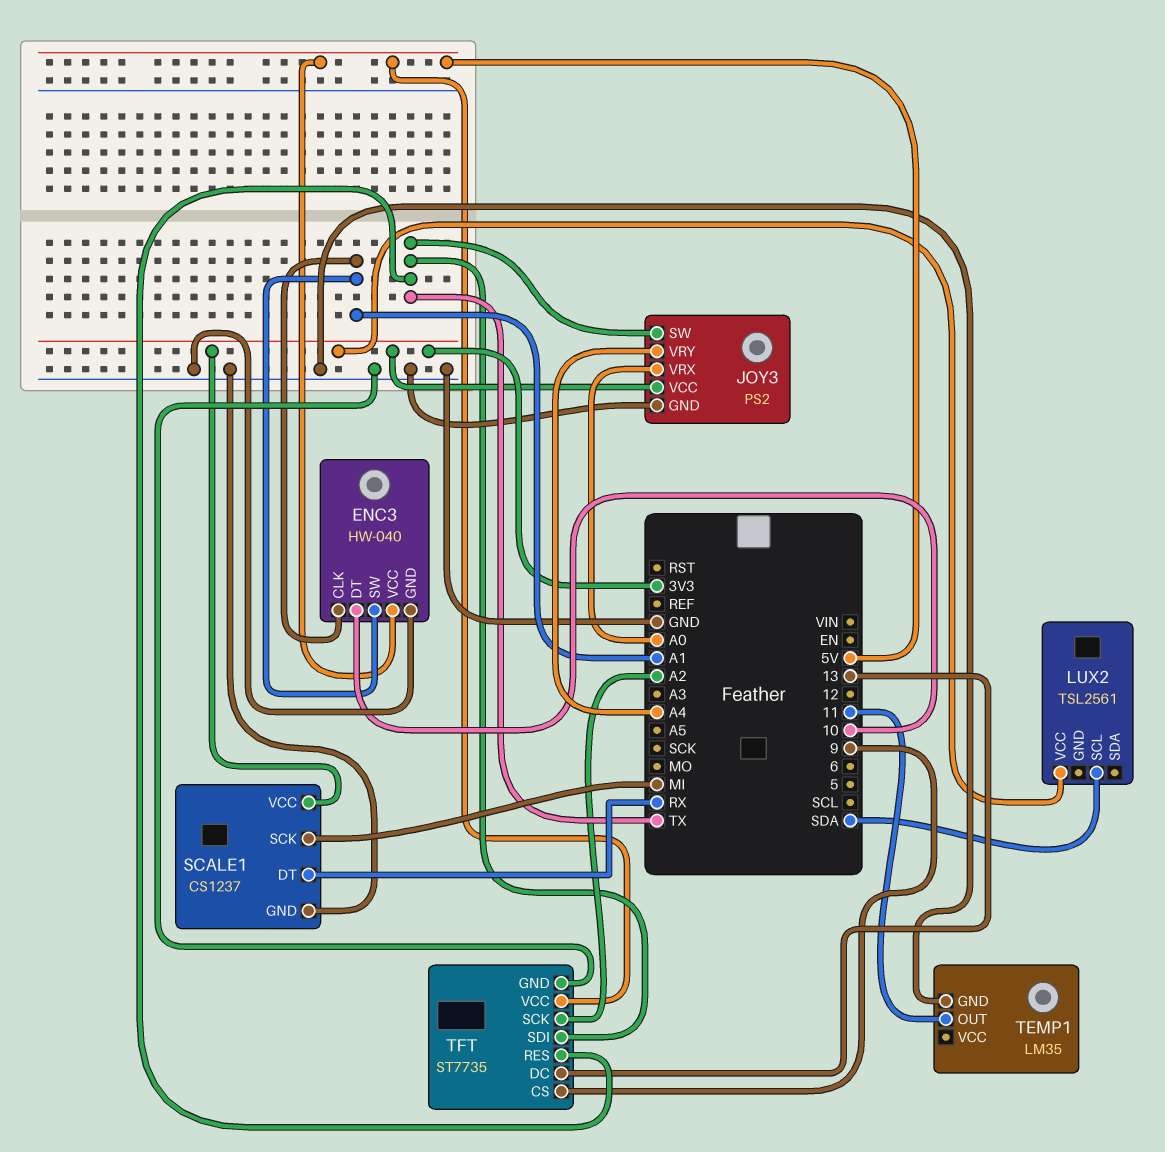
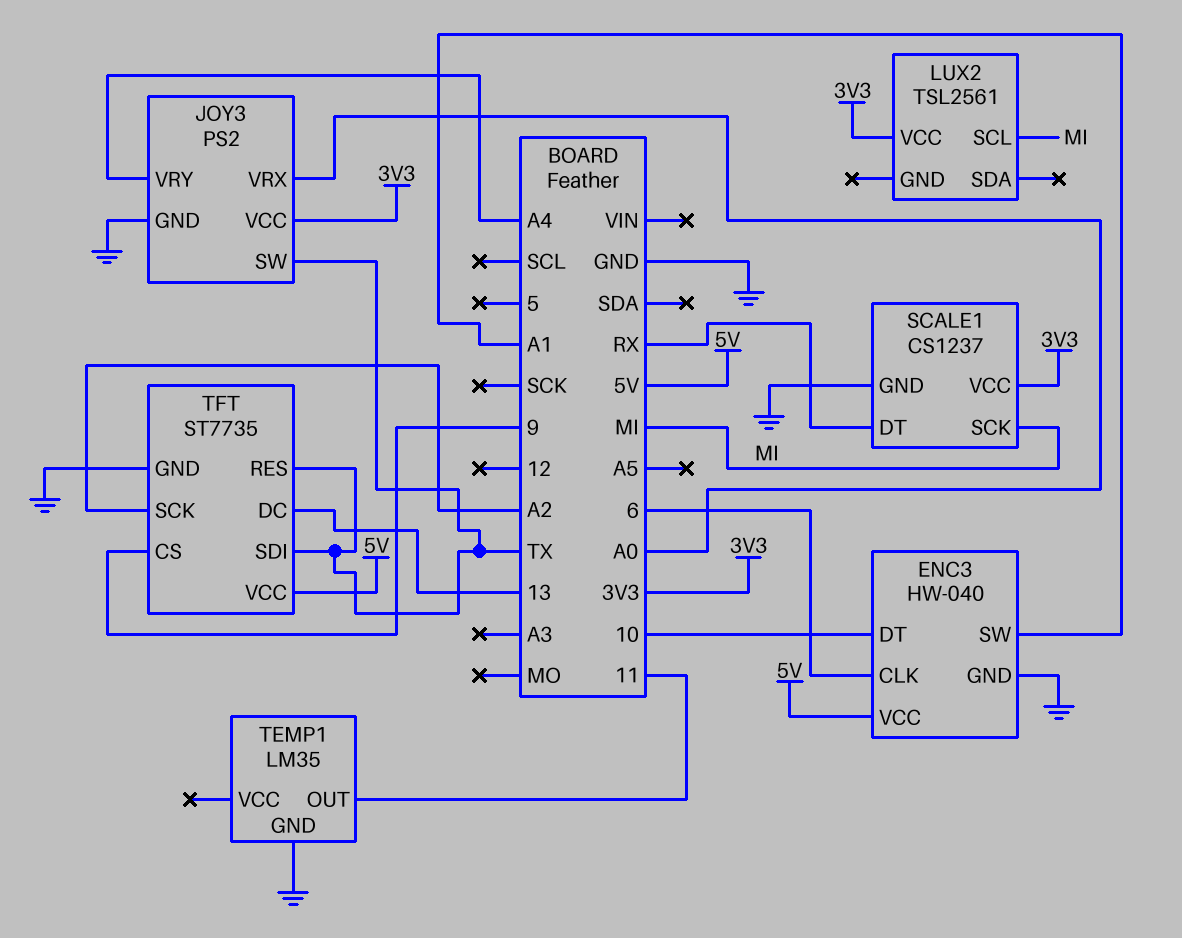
ENC3 pin CLK: A1 -> 6
LUX2 pin SCL: SDA -> MI

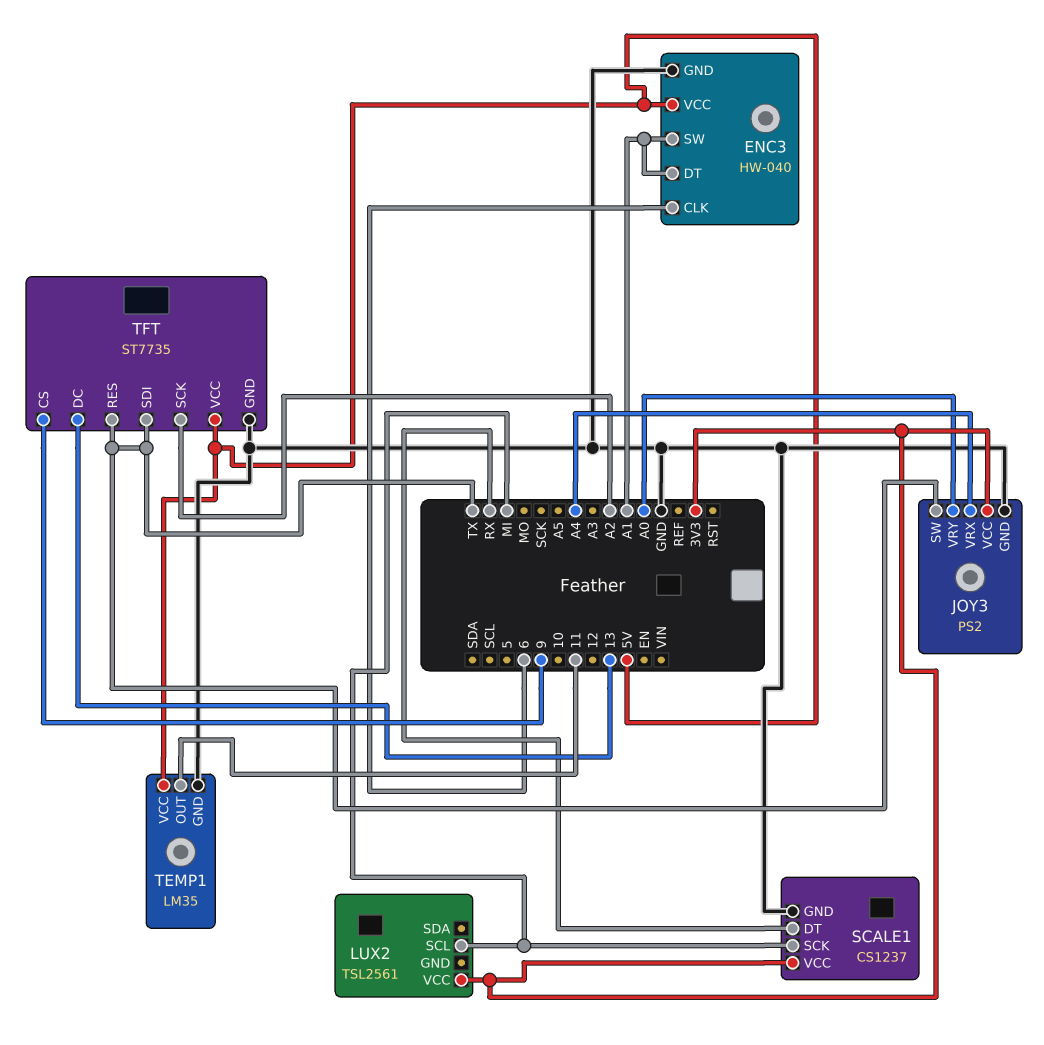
ENC3 pin DT: 10 -> A1
JOY3 pin VRX: A0 -> A4
JOY3 pin VRY: A4 -> A0
TEMP1 pin VCC: none -> 5V

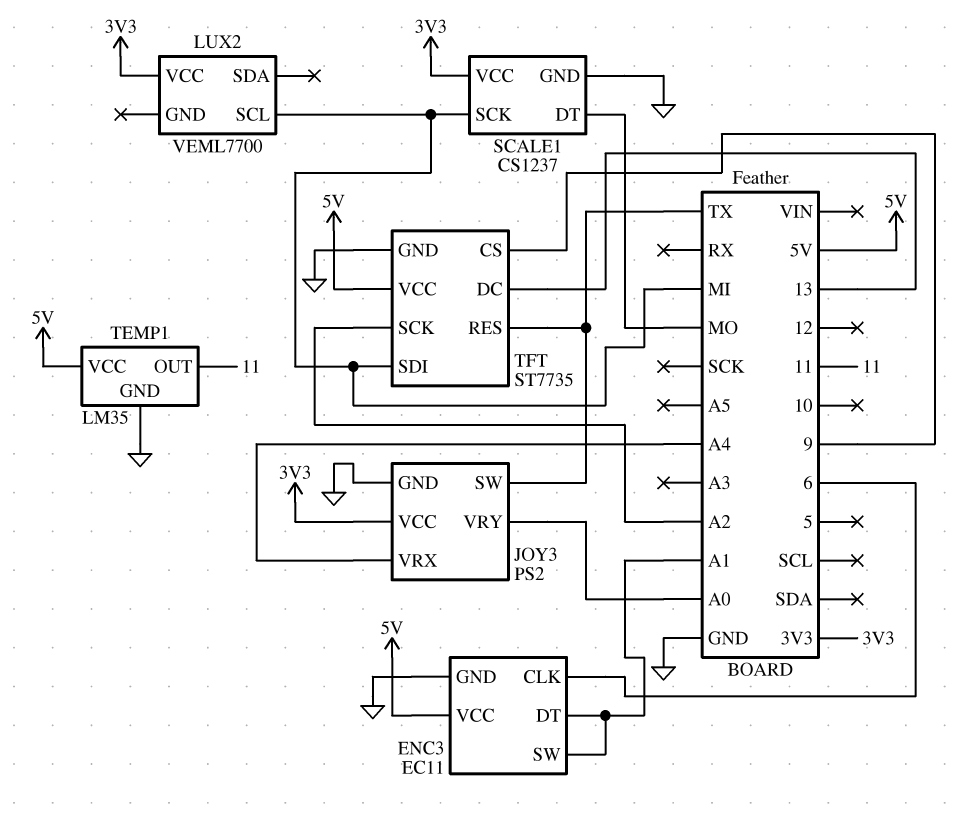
ENC3: HW-040 -> EC11
LUX2: TSL2561 -> VEML7700
SCALE1 pin DT: RX -> MO
TFT pin SDI: TX -> MI

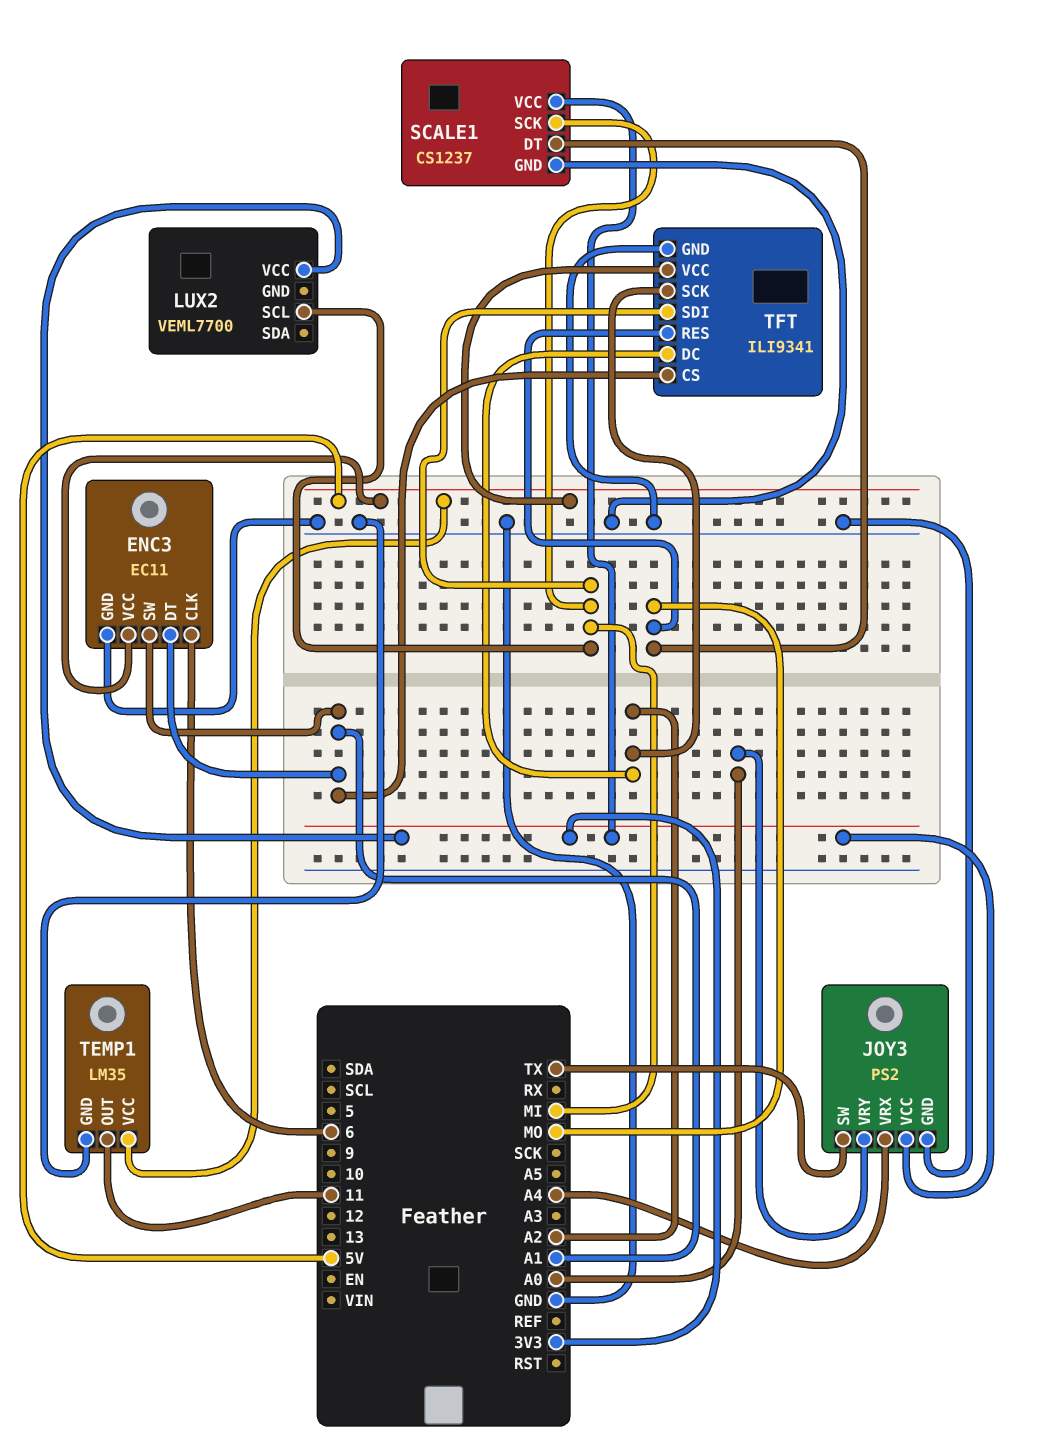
TFT: ST7735 -> ILI9341
TFT pin CS: 9 -> A1
TFT pin DC: 13 -> A2
TFT pin RES: TX -> MO

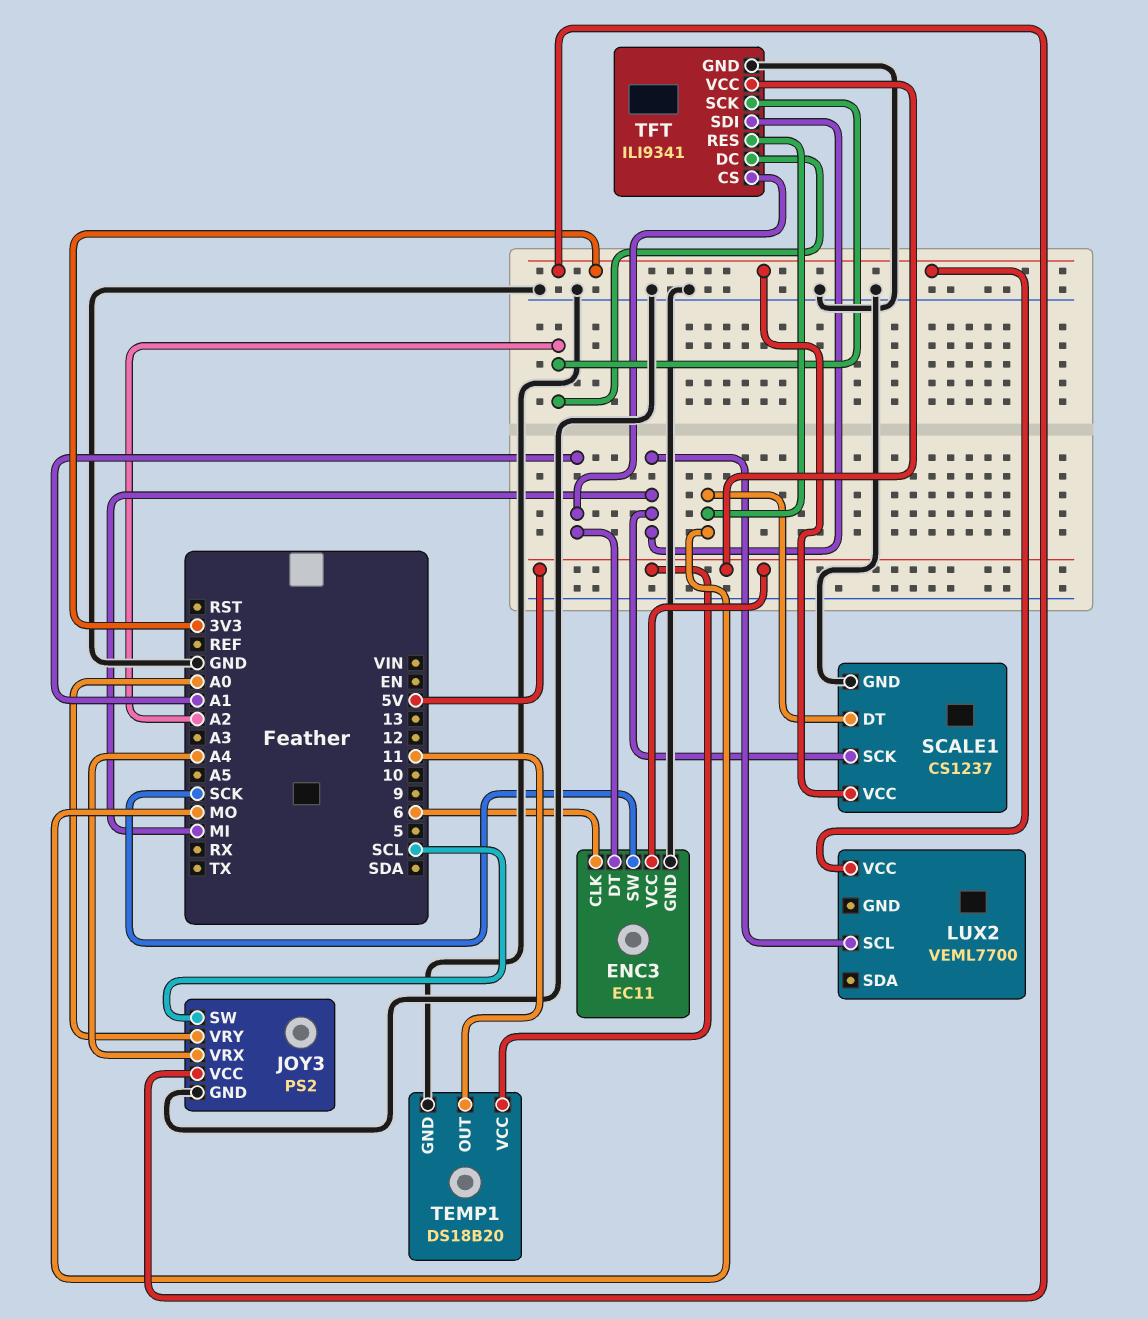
ENC3 pin SW: A1 -> SCK
JOY3 pin SW: TX -> SCL
TEMP1: LM35 -> DS18B20

